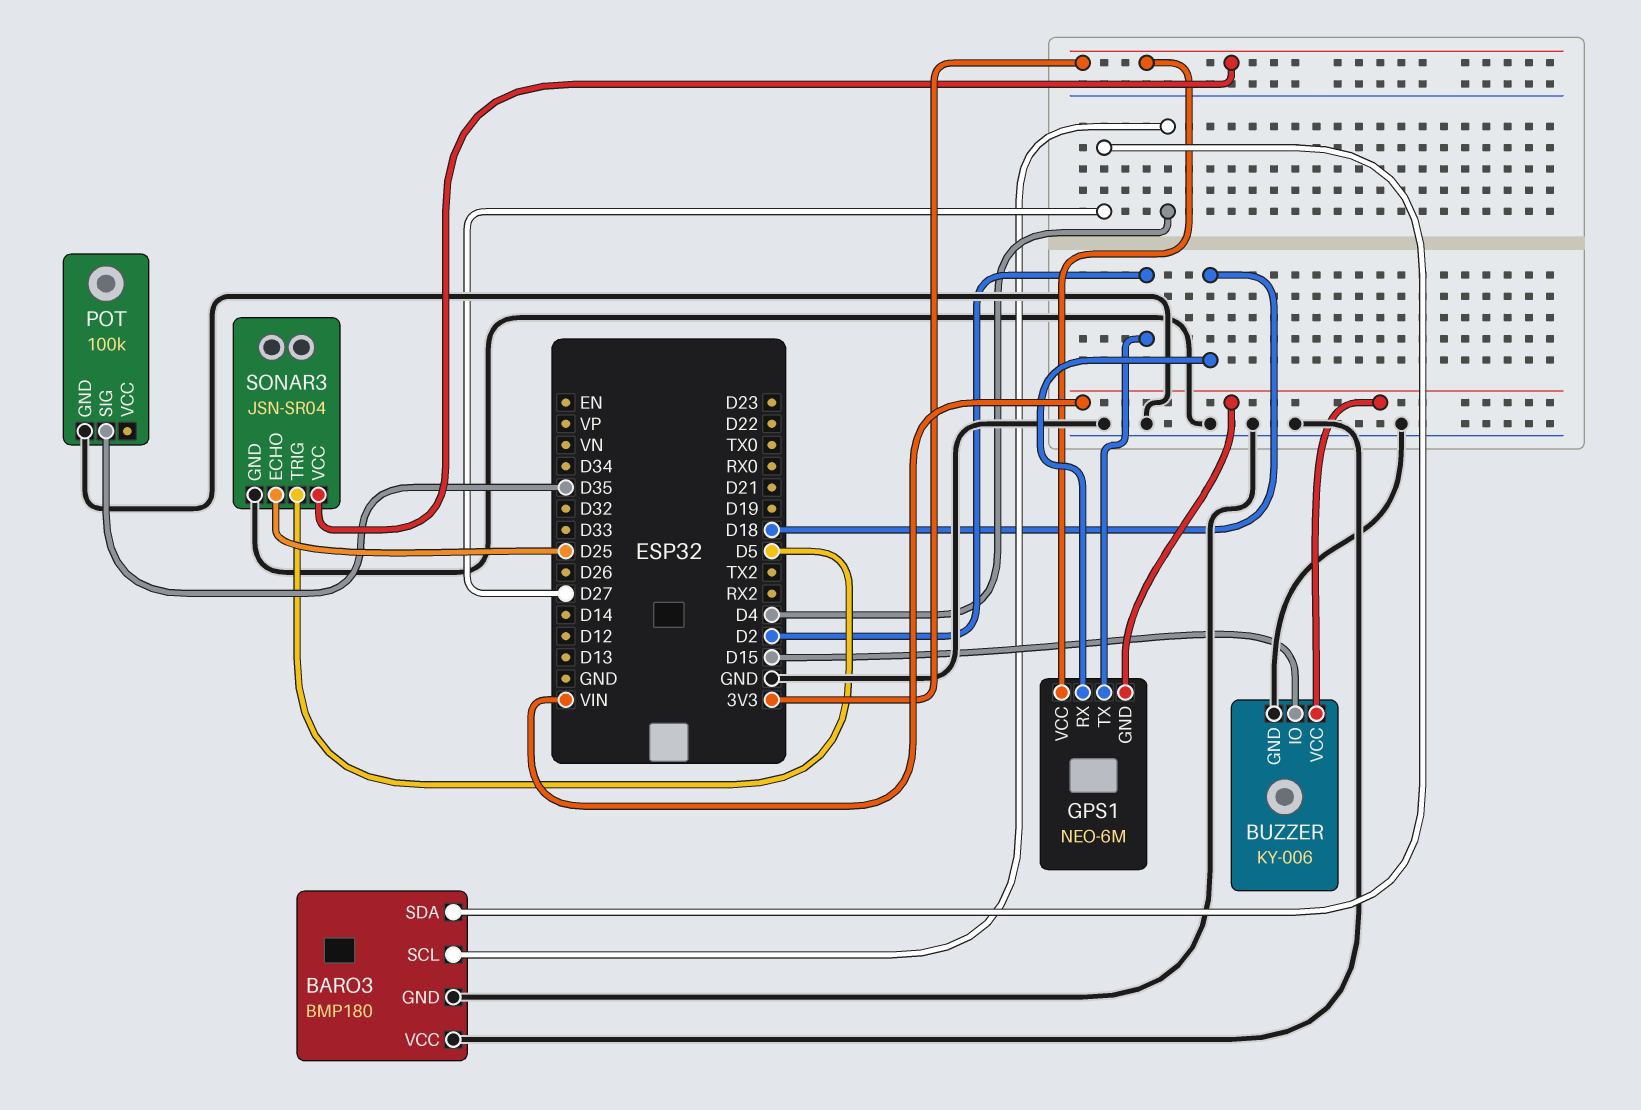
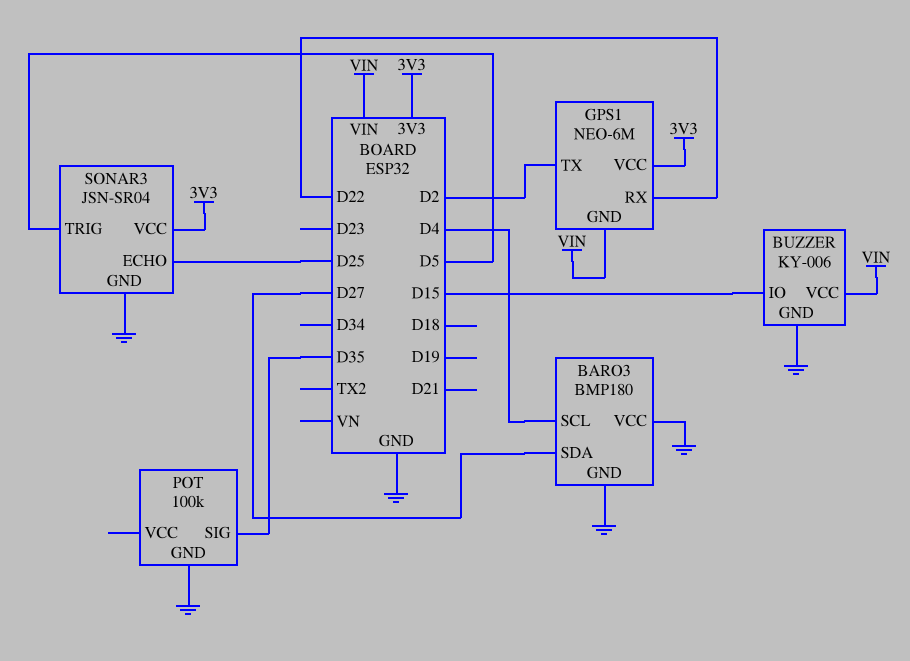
GPS1 pin RX: D18 -> D22

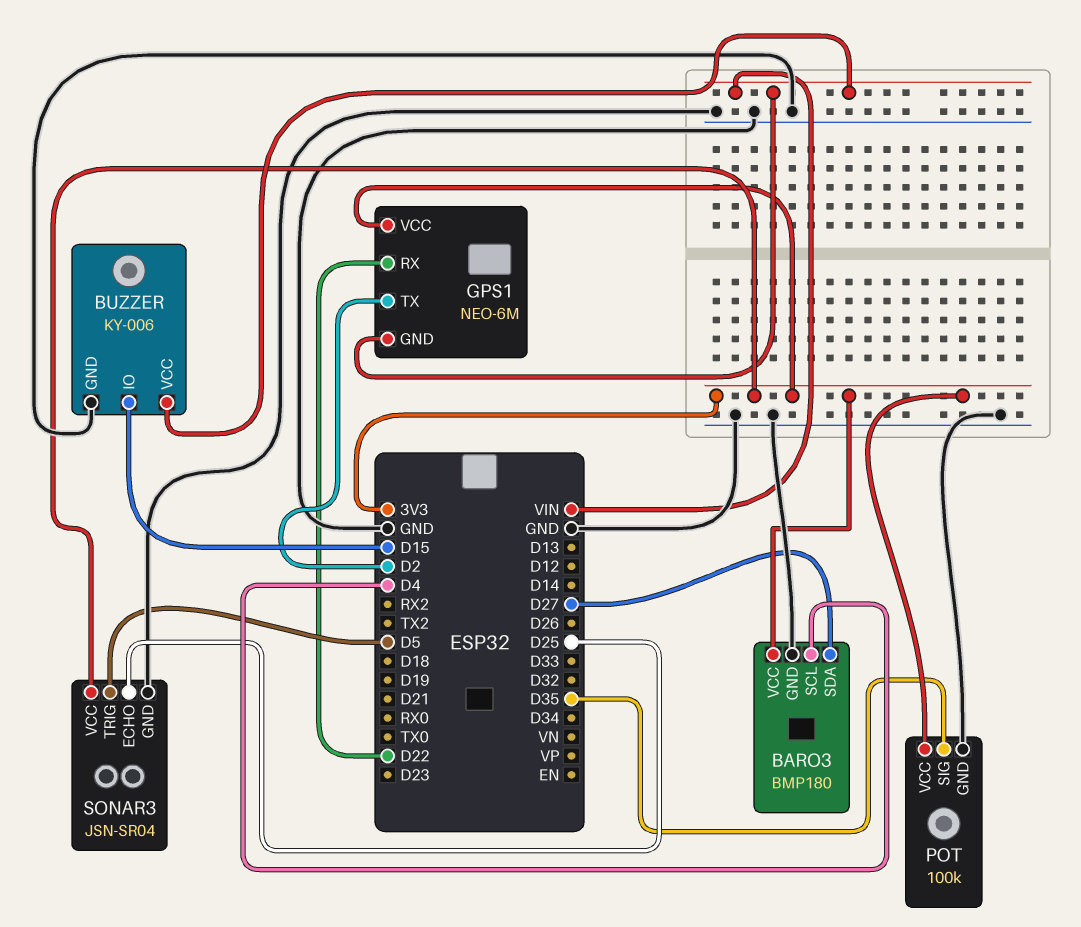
BARO3 pin VCC: GND -> 3V3
POT pin VCC: none -> 3V3

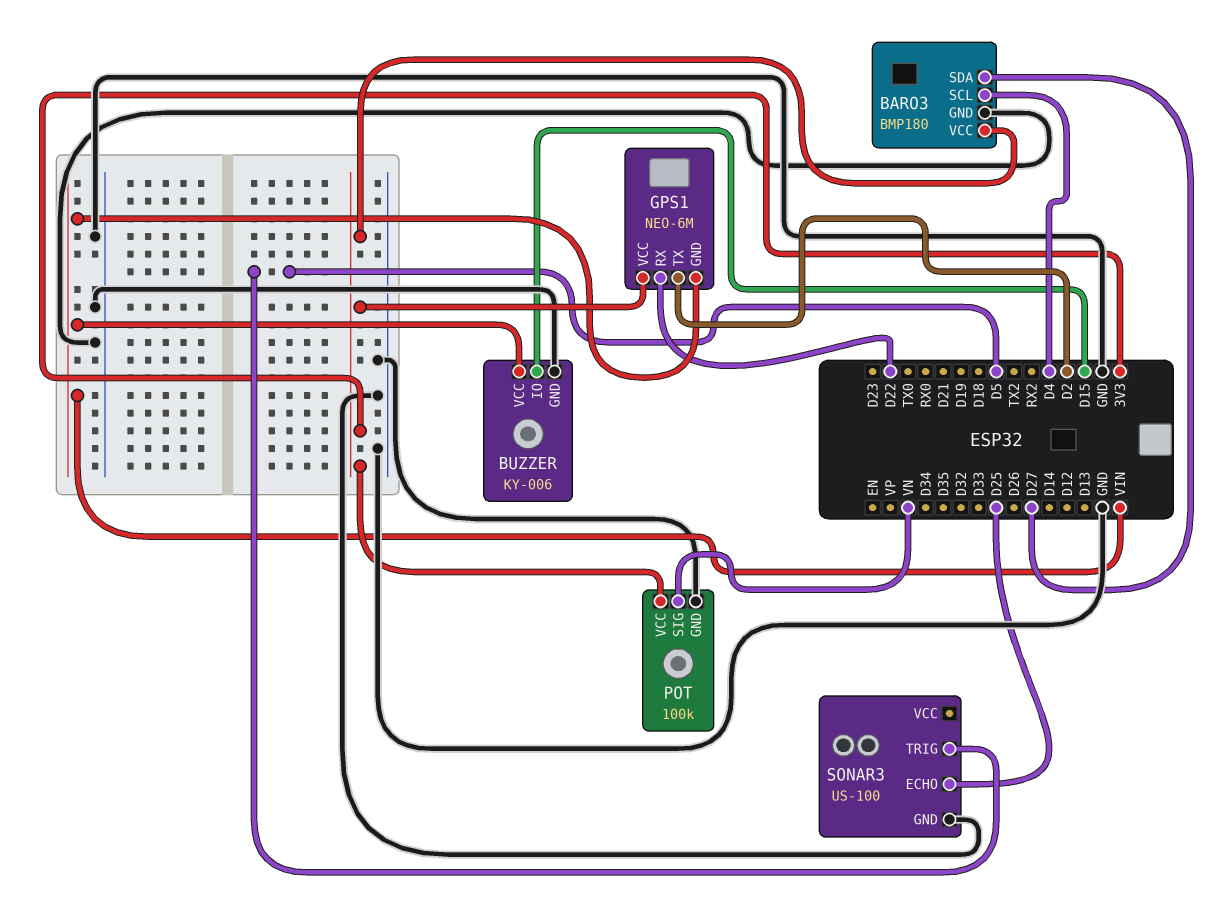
POT pin SIG: D35 -> VN
SONAR3: JSN-SR04 -> US-100
SONAR3 pin VCC: 3V3 -> none

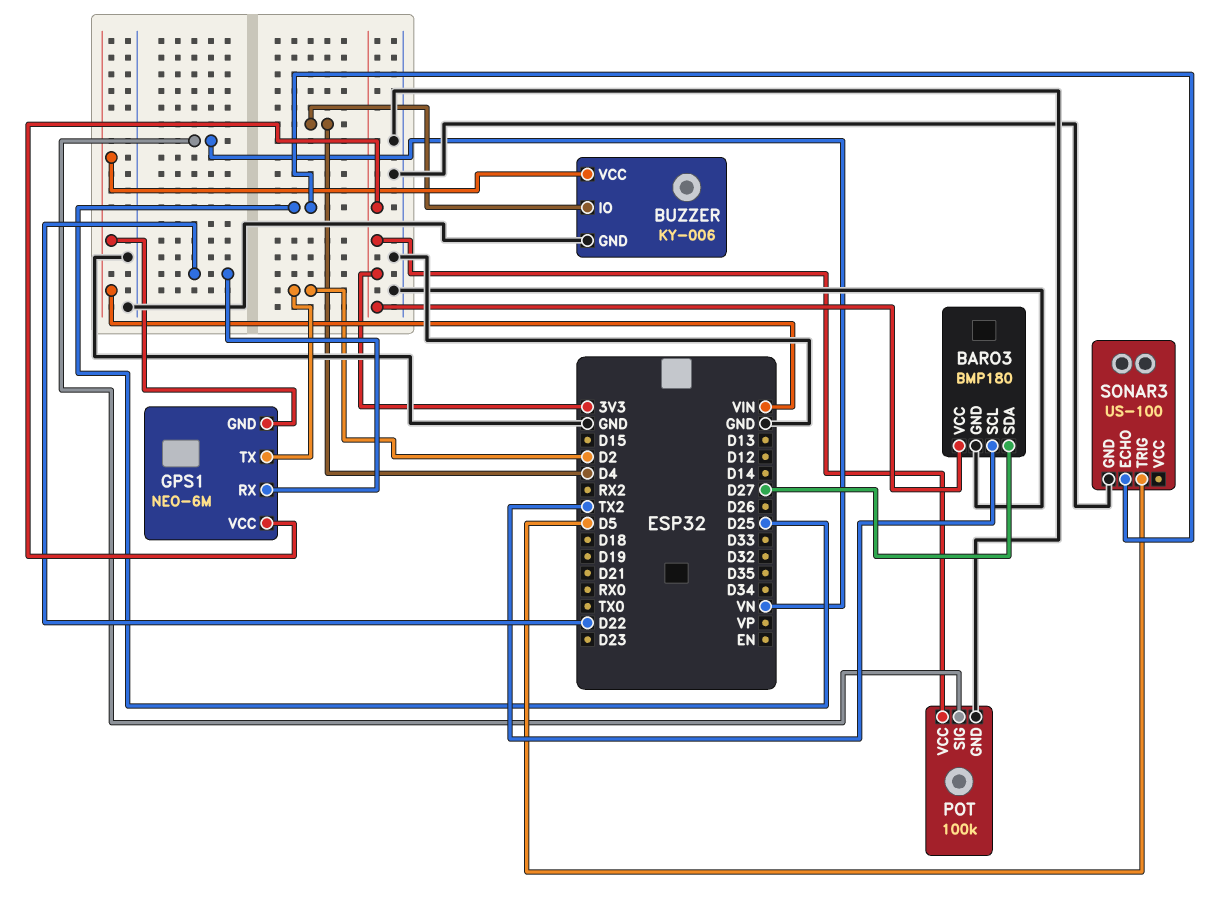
BARO3 pin SCL: D4 -> TX2
BUZZER pin IO: D15 -> D4

